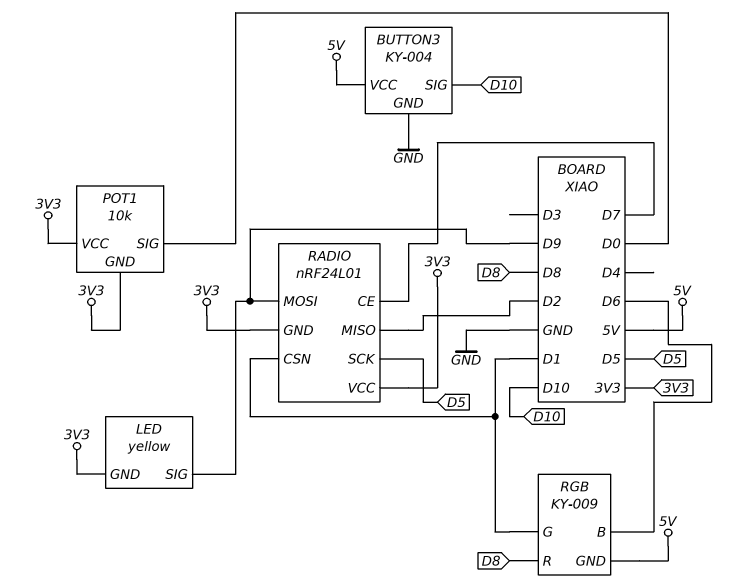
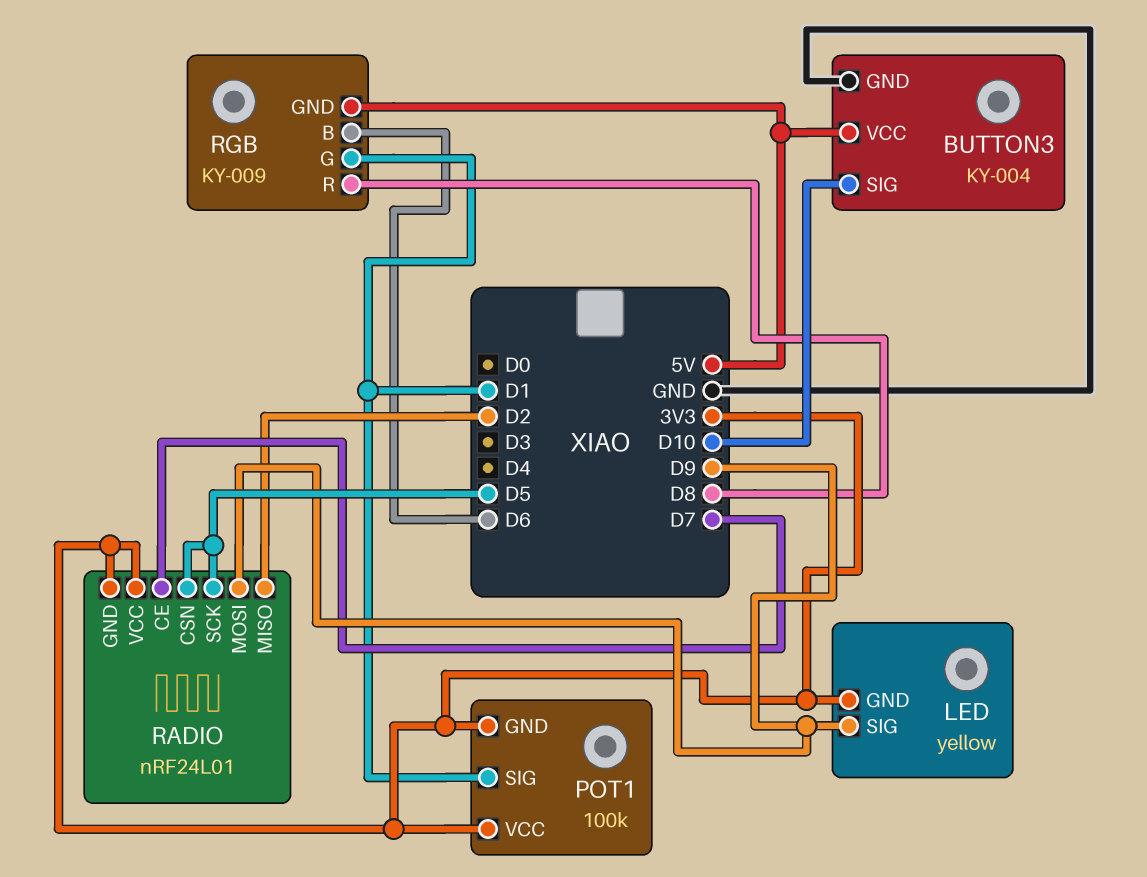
POT1: 10k -> 100k
POT1 pin SIG: D0 -> D1
RADIO pin CSN: D1 -> D5

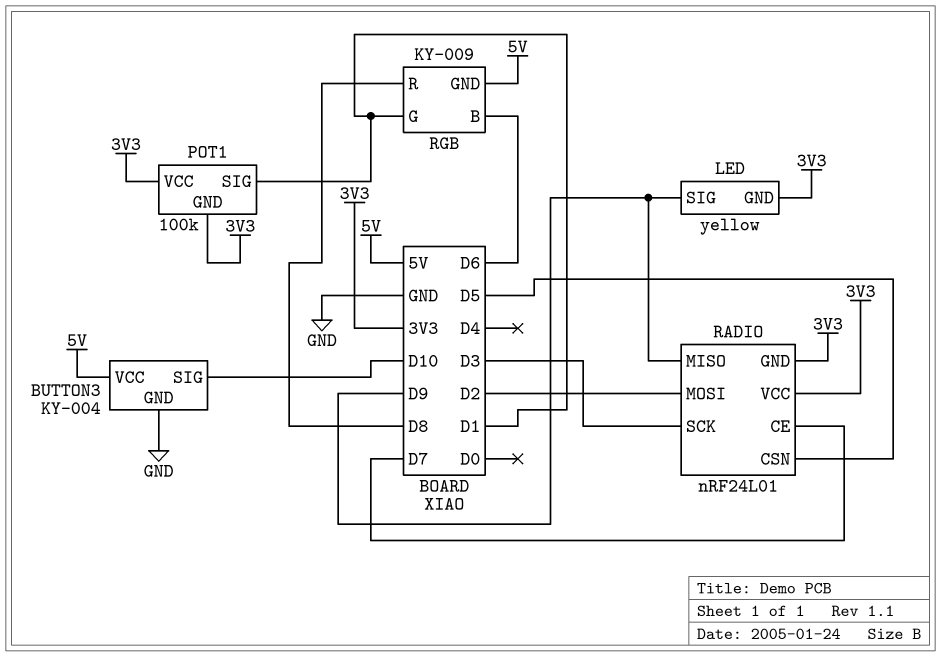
RADIO pin MISO: D2 -> D9
RADIO pin MOSI: D9 -> D2
RADIO pin SCK: D5 -> D3

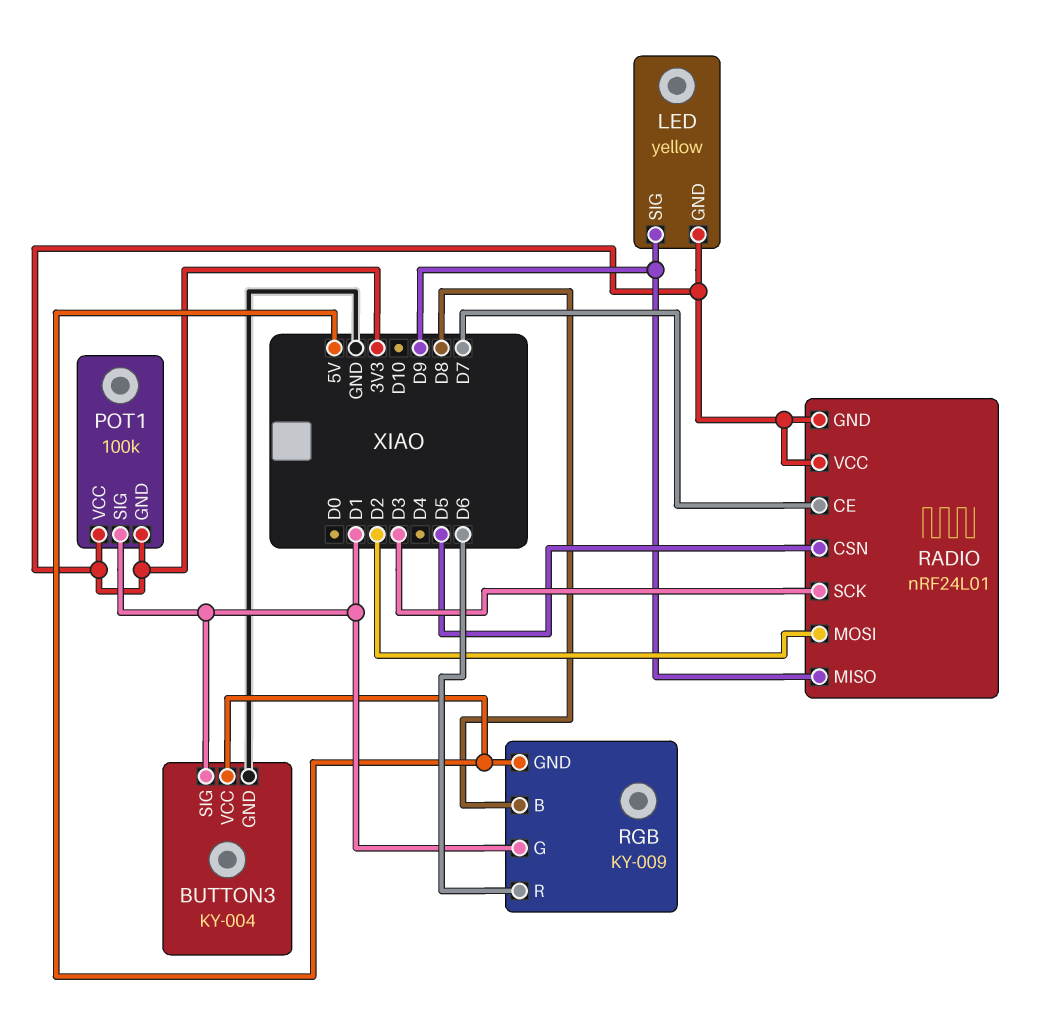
BUTTON3 pin SIG: D10 -> D1
RGB pin B: D6 -> D8
RGB pin R: D8 -> D6

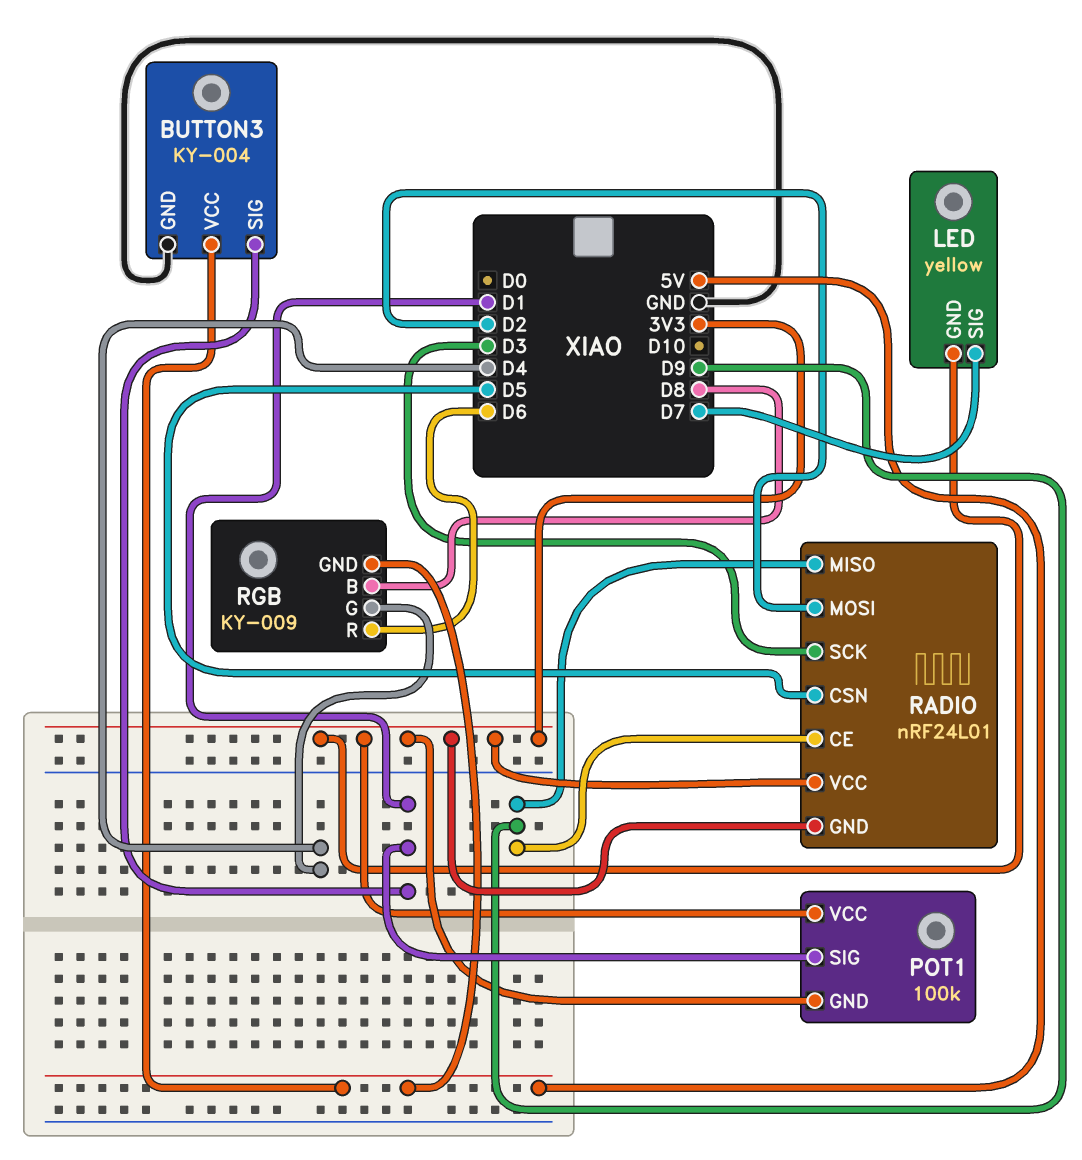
LED pin SIG: D9 -> D7
RADIO pin CE: D7 -> D9
RGB pin G: D1 -> D4

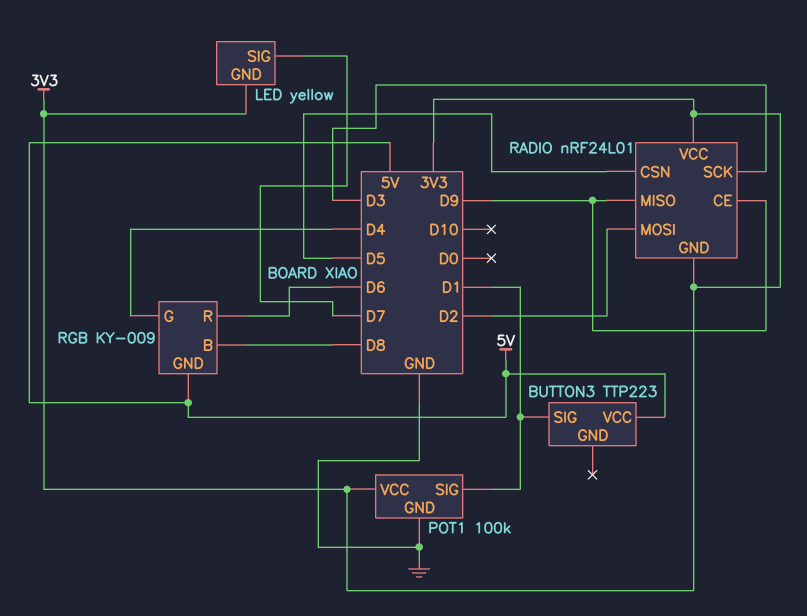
BUTTON3: KY-004 -> TTP223
BUTTON3 pin GND: GND -> none
POT1 pin GND: 3V3 -> GND

